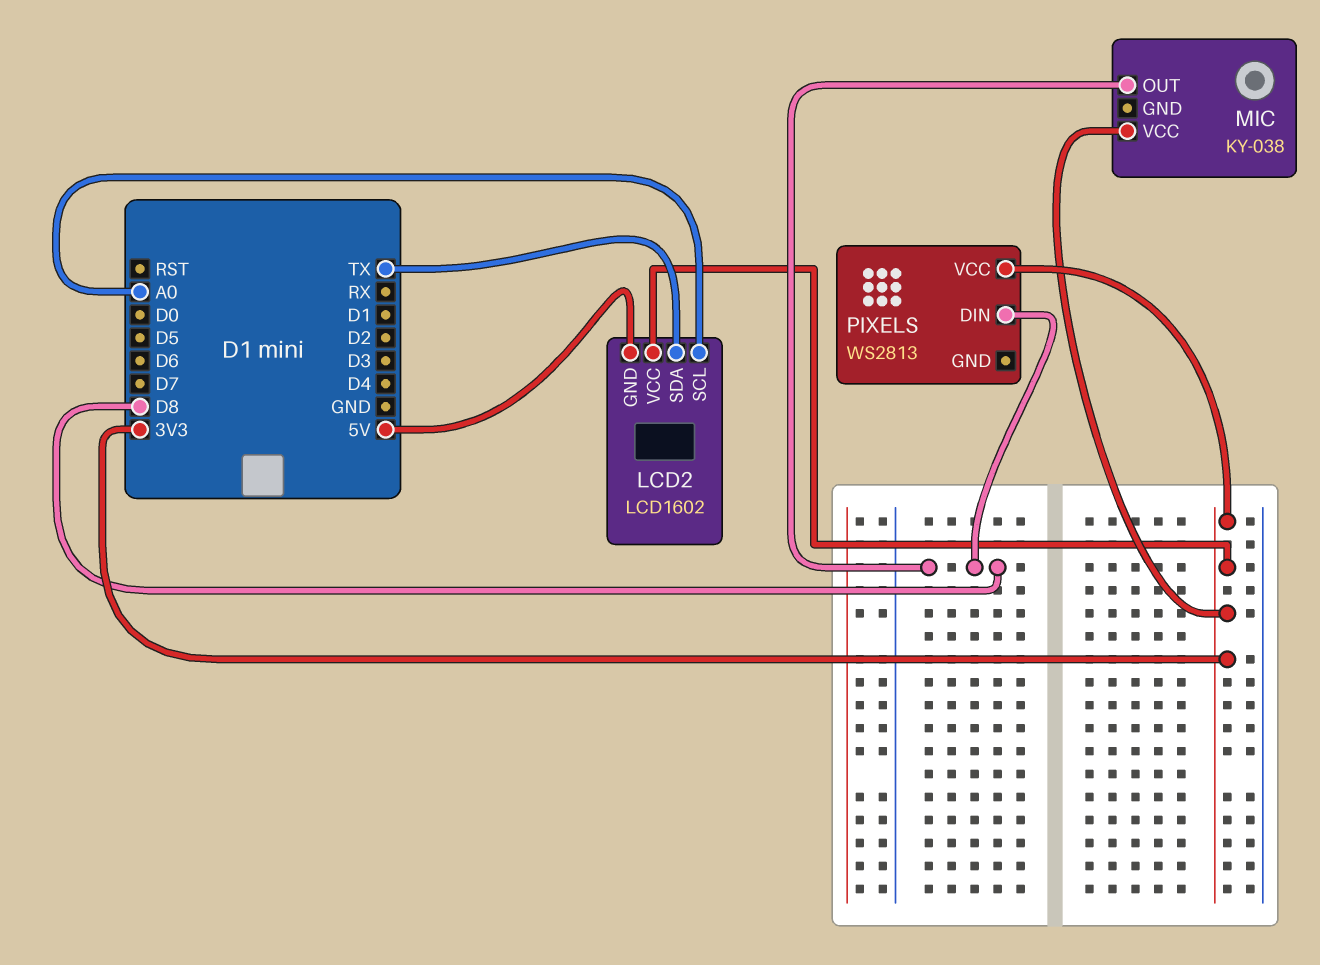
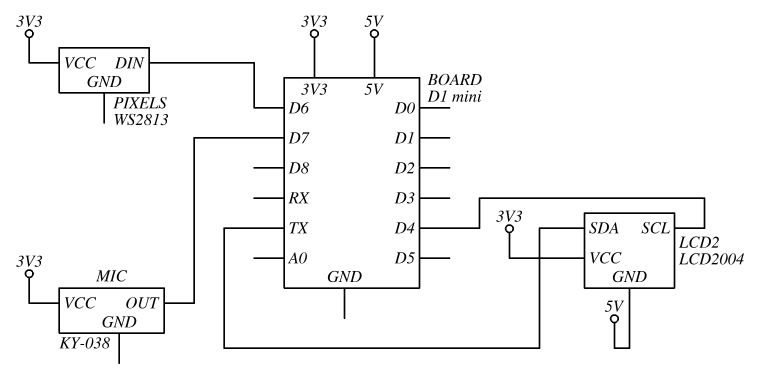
LCD2: LCD1602 -> LCD2004
LCD2 pin SCL: A0 -> D4
MIC pin OUT: D8 -> D7
PIXELS pin DIN: D8 -> D6

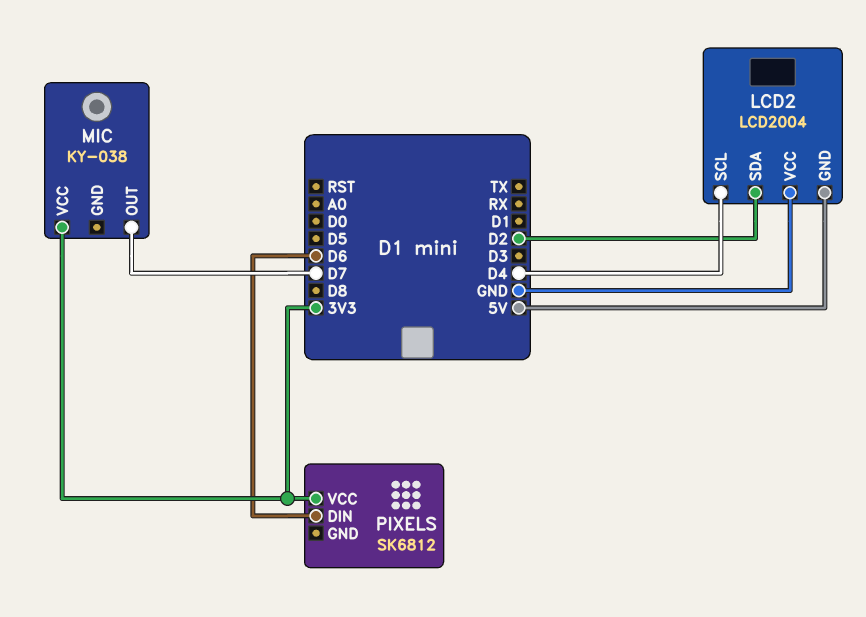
LCD2 pin SDA: TX -> D2
LCD2 pin VCC: 3V3 -> GND
PIXELS: WS2813 -> SK6812

